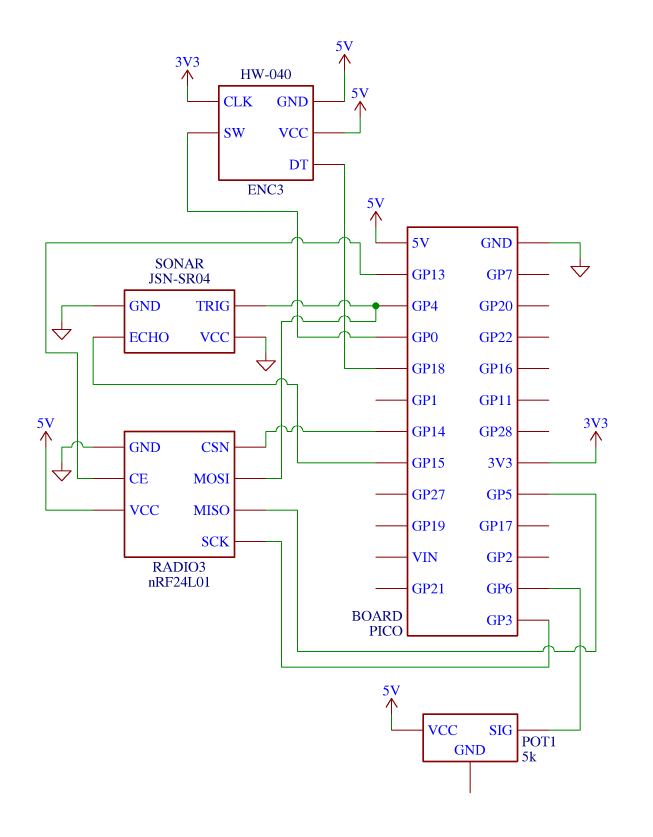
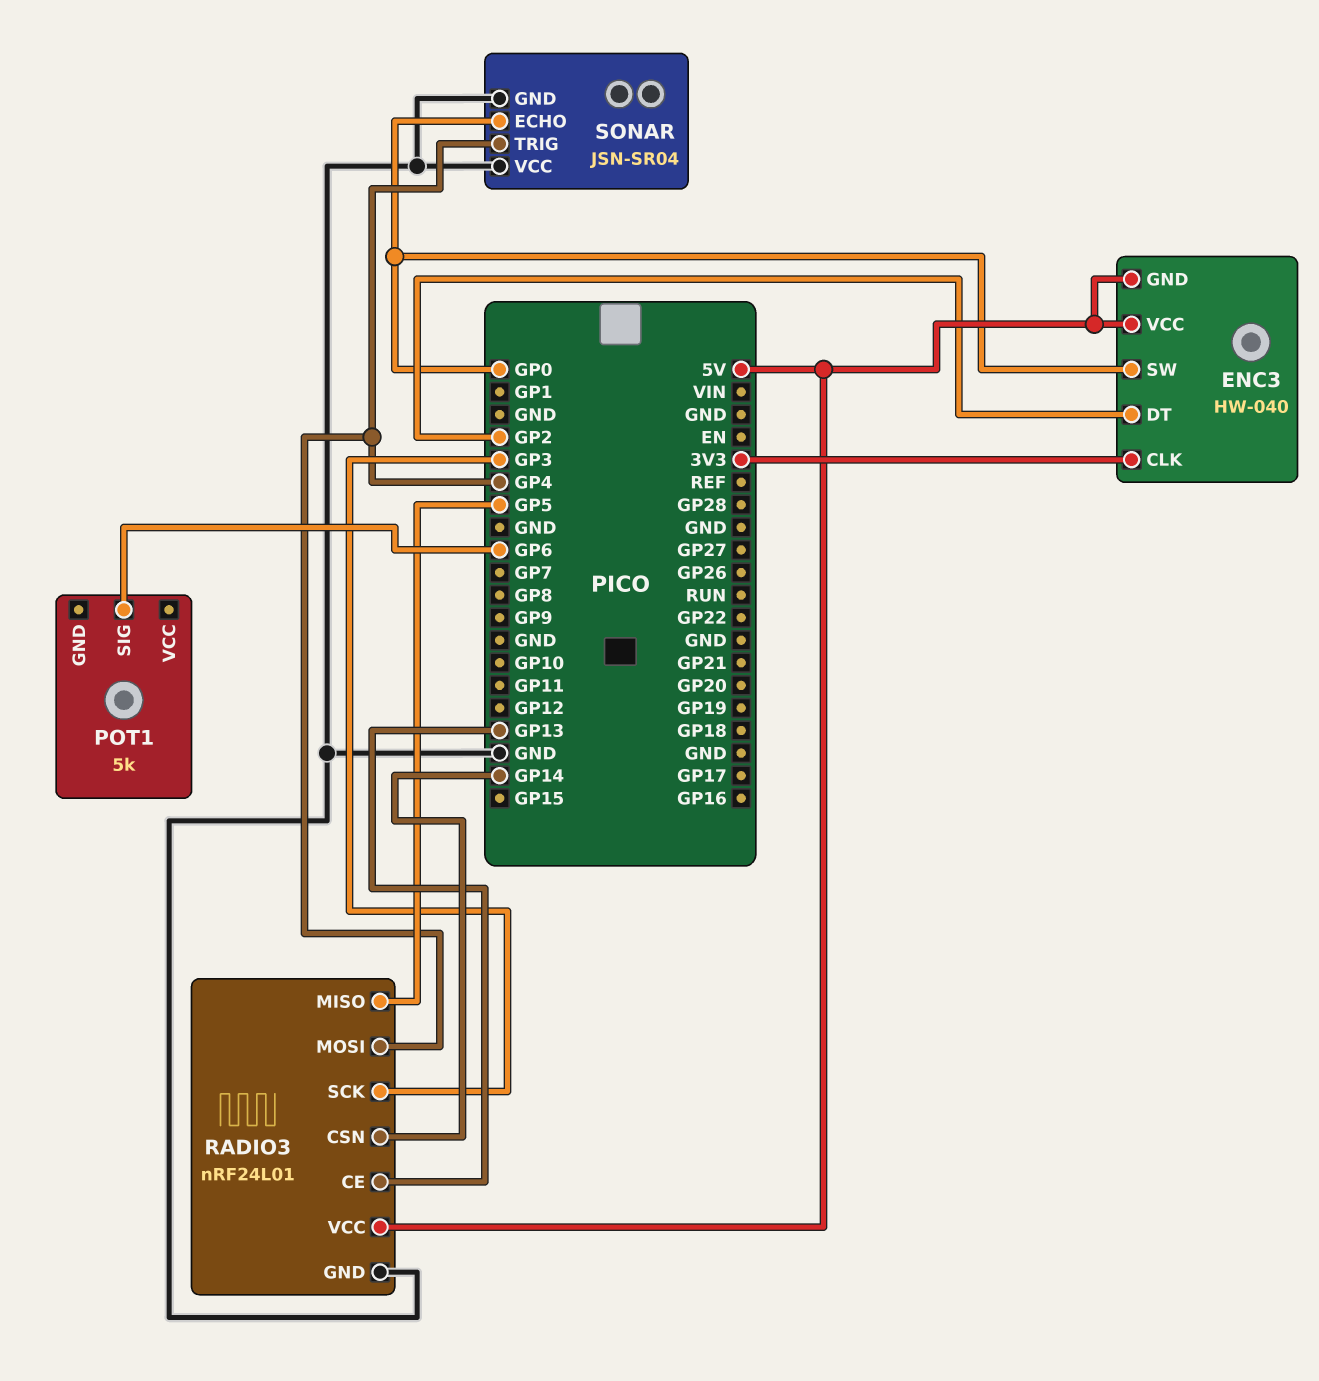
ENC3 pin DT: GP18 -> GP2
POT1 pin VCC: 5V -> none
SONAR pin ECHO: GP15 -> GP0

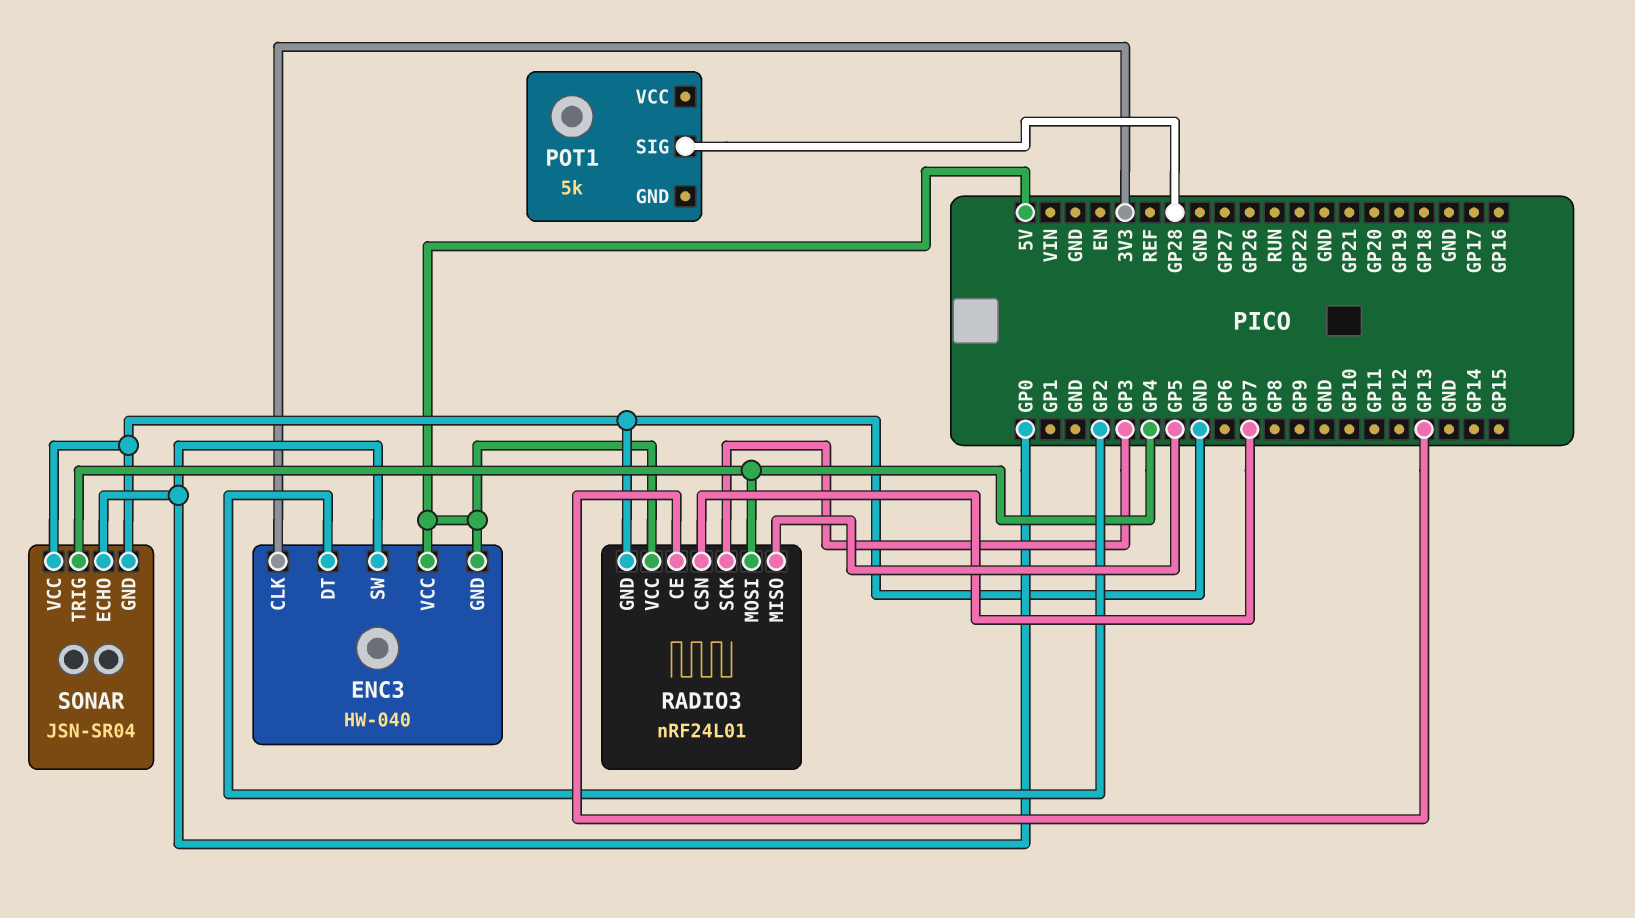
POT1 pin SIG: GP6 -> GP28
RADIO3 pin CSN: GP14 -> GP7

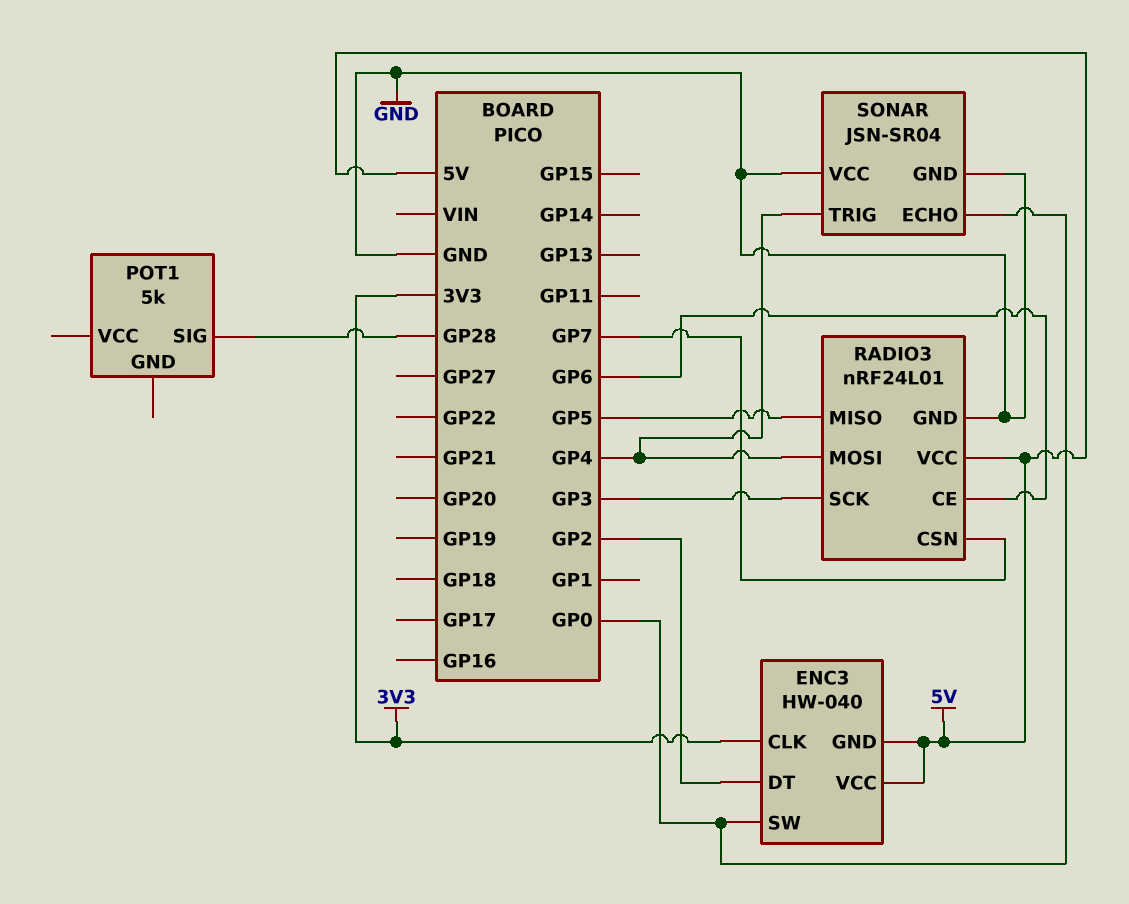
RADIO3 pin CE: GP13 -> GP6

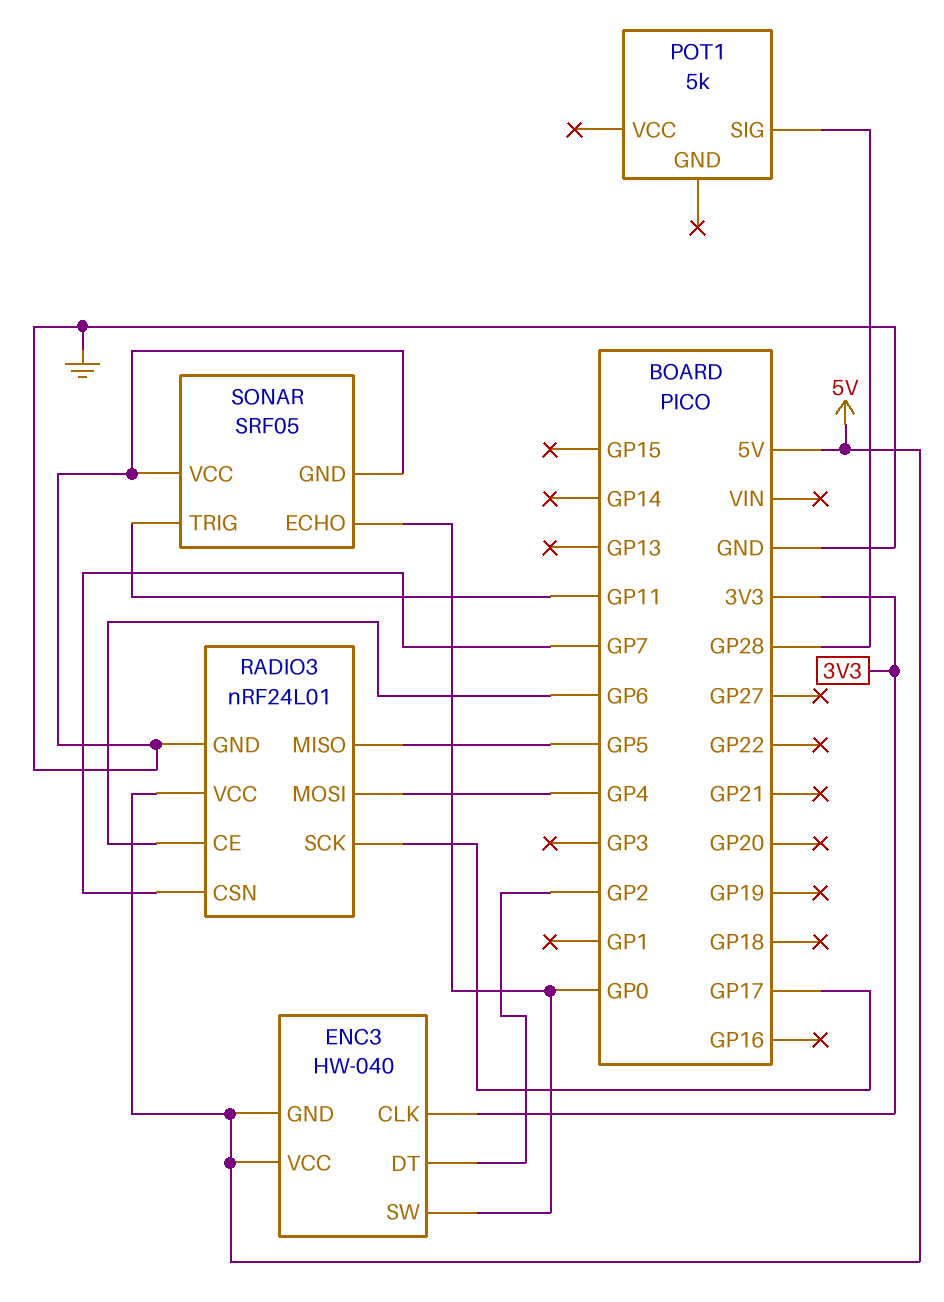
RADIO3 pin SCK: GP3 -> GP17
SONAR: JSN-SR04 -> SRF05
SONAR pin TRIG: GP4 -> GP11

